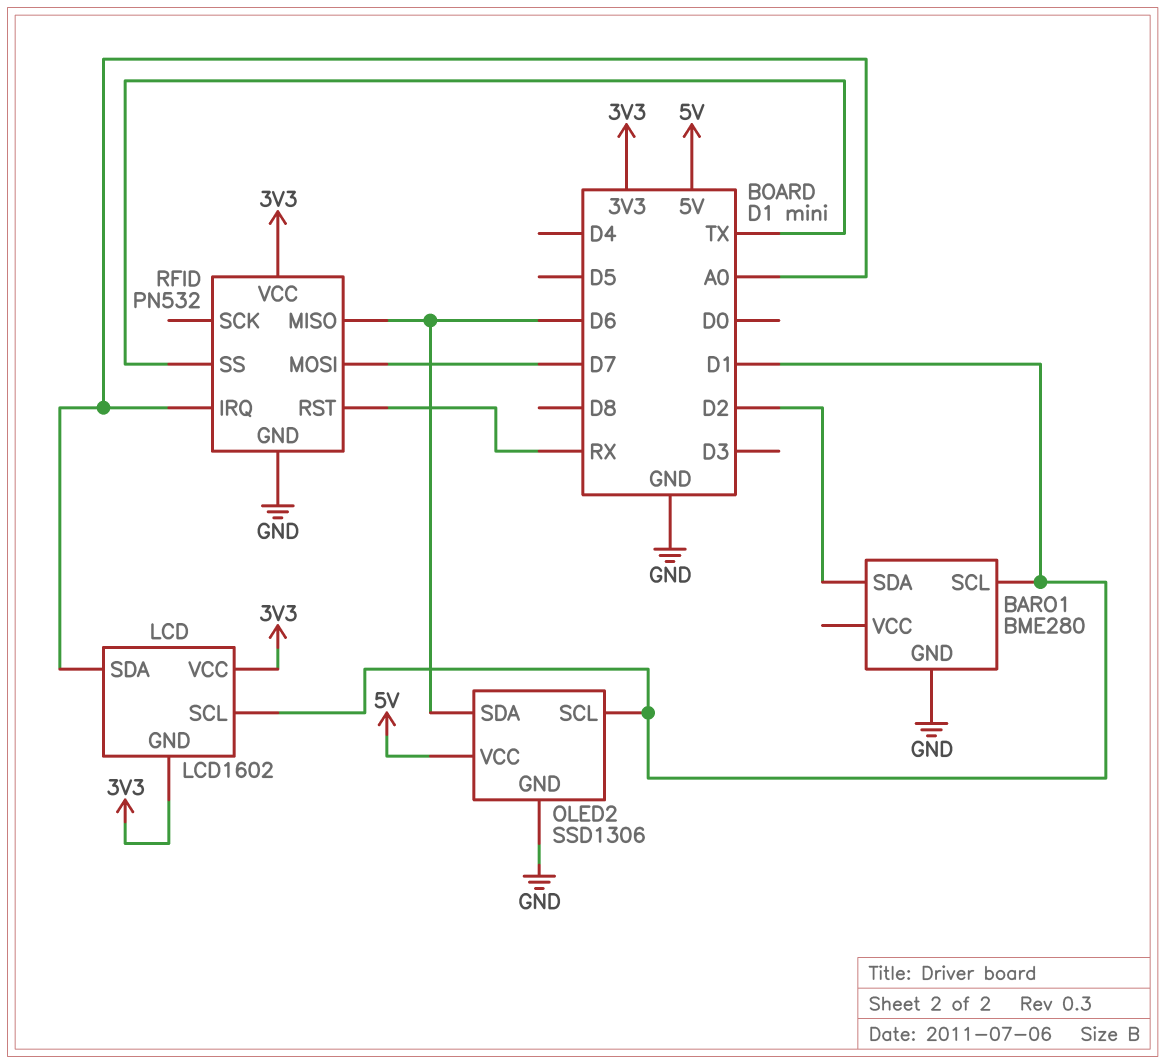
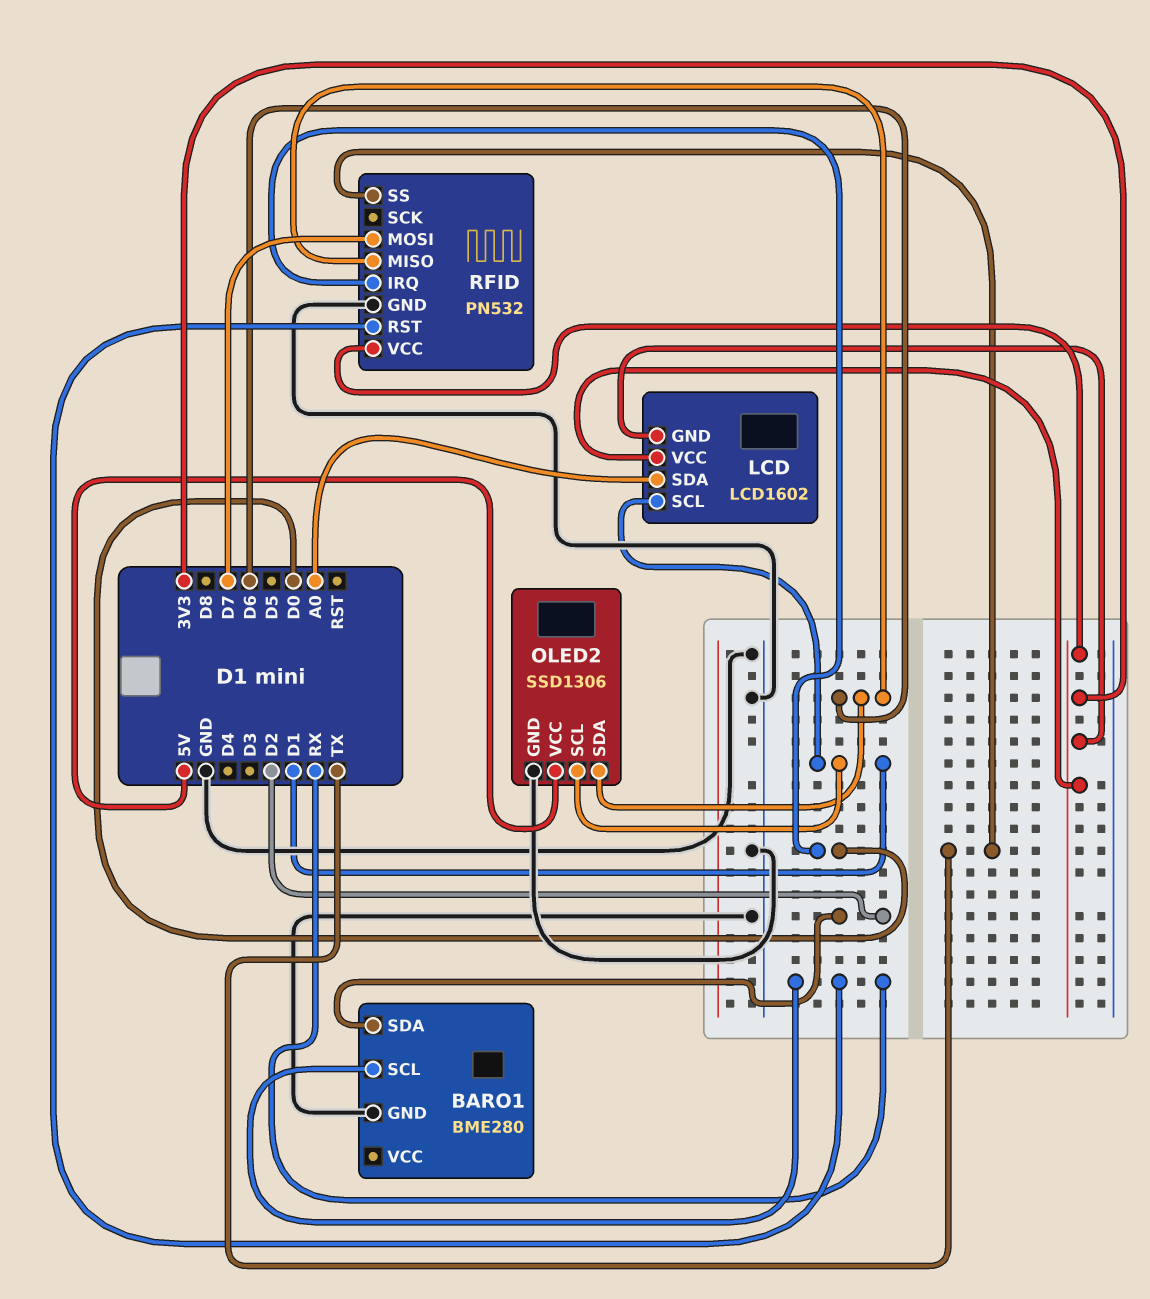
BARO1 pin SCL: D1 -> RX
RFID pin IRQ: A0 -> D0

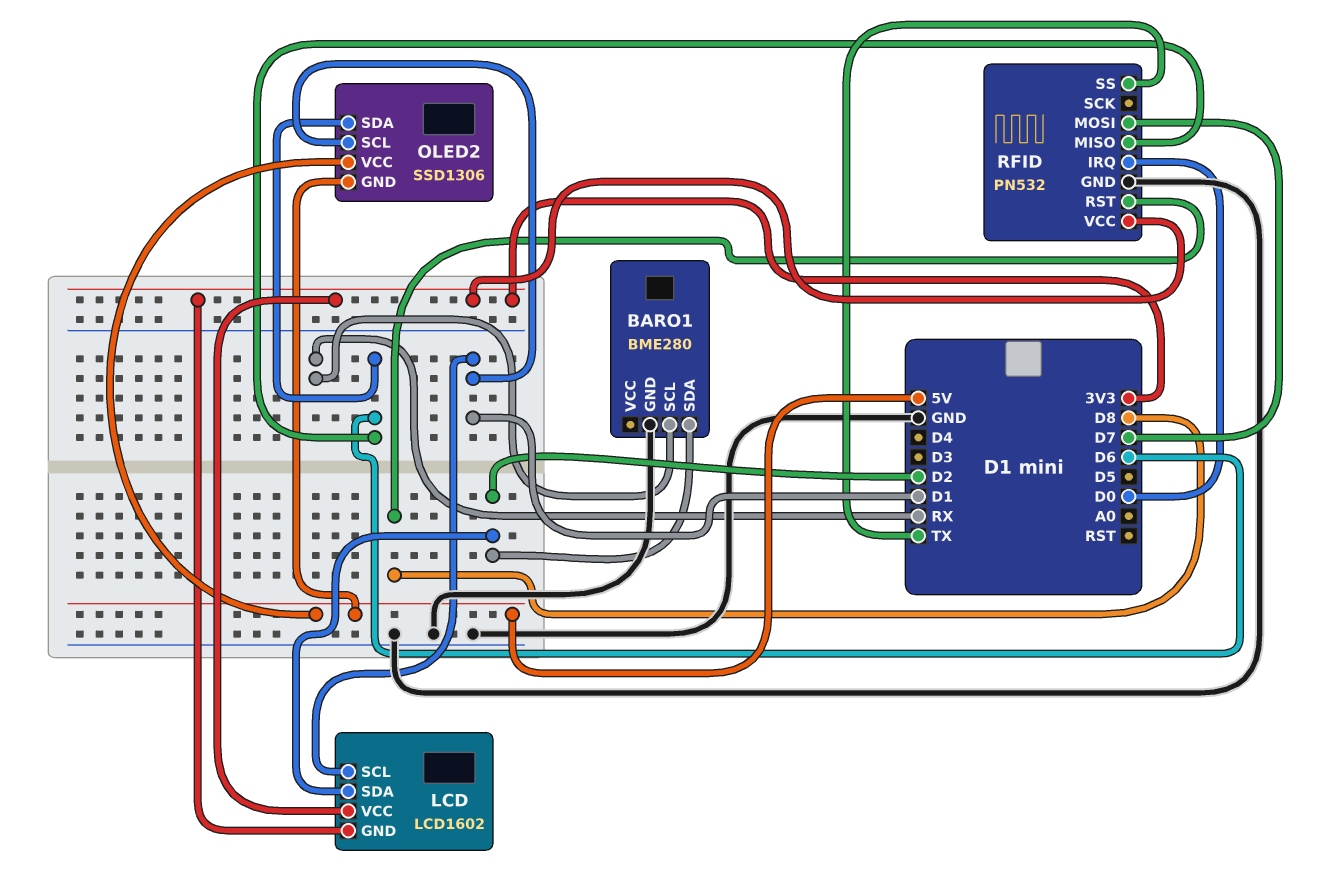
LCD pin SDA: A0 -> D2
OLED2 pin GND: GND -> 5V
RFID pin RST: RX -> D8

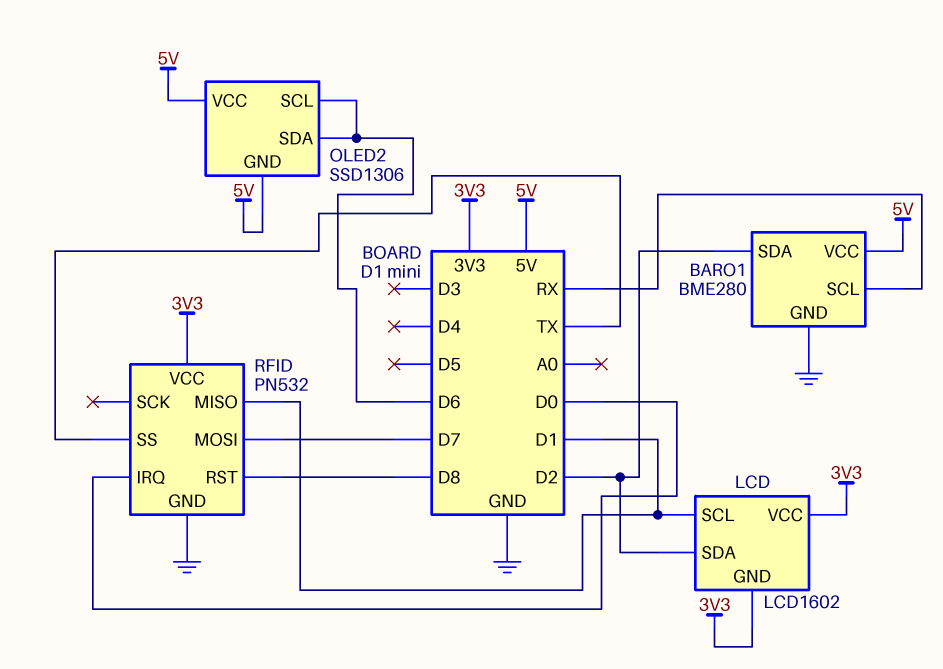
BARO1 pin VCC: none -> 5V
OLED2 pin SCL: D1 -> D6
RFID pin MISO: D6 -> D1

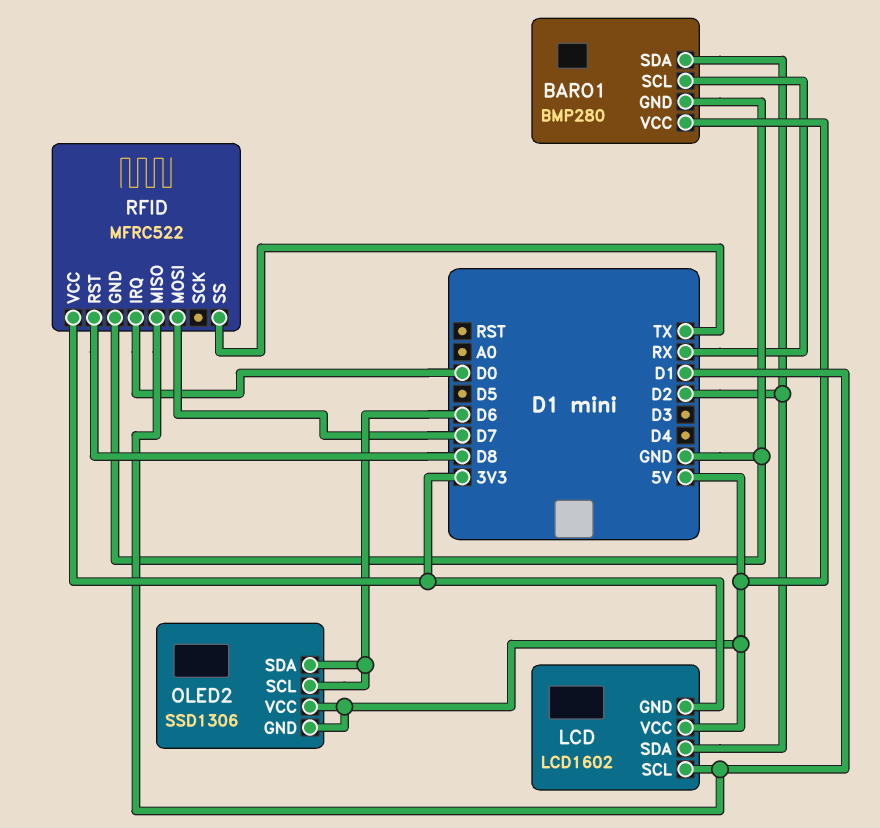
BARO1: BME280 -> BMP280
LCD pin VCC: 3V3 -> 5V
RFID: PN532 -> MFRC522

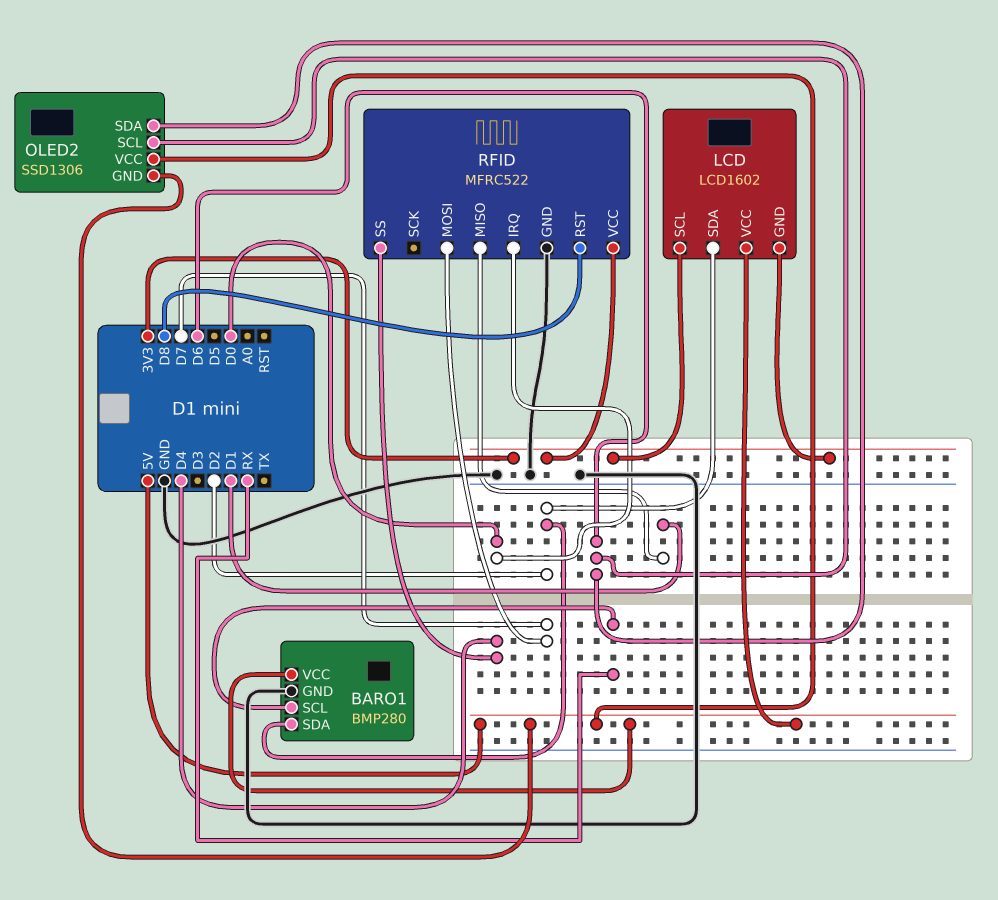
LCD pin SCL: D1 -> 3V3
RFID pin SS: TX -> D4

